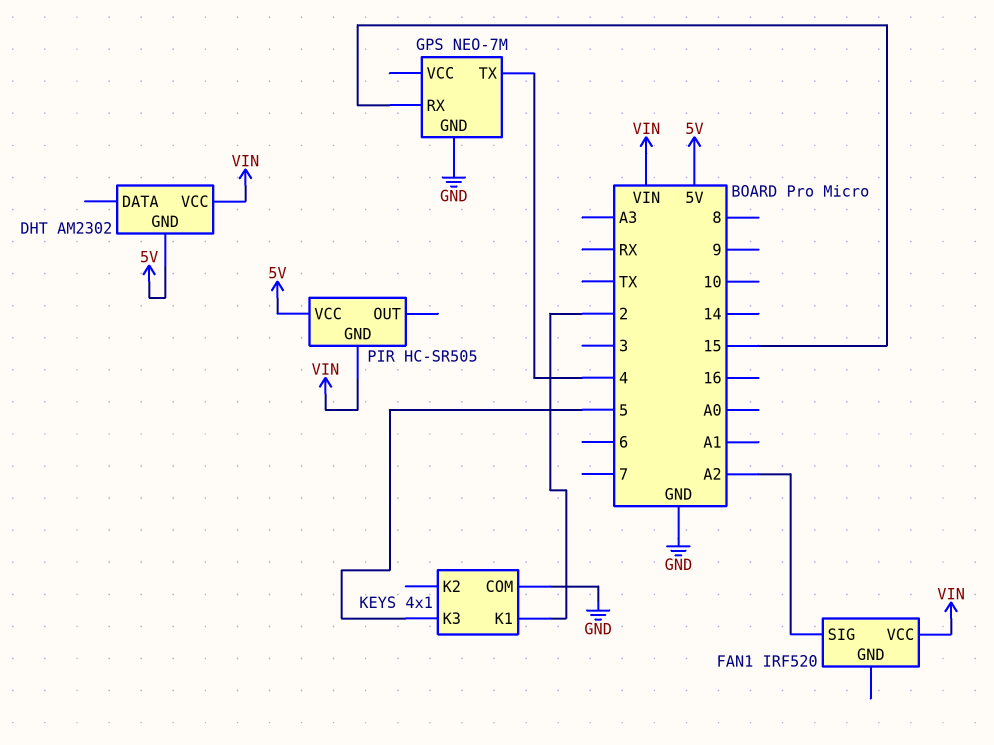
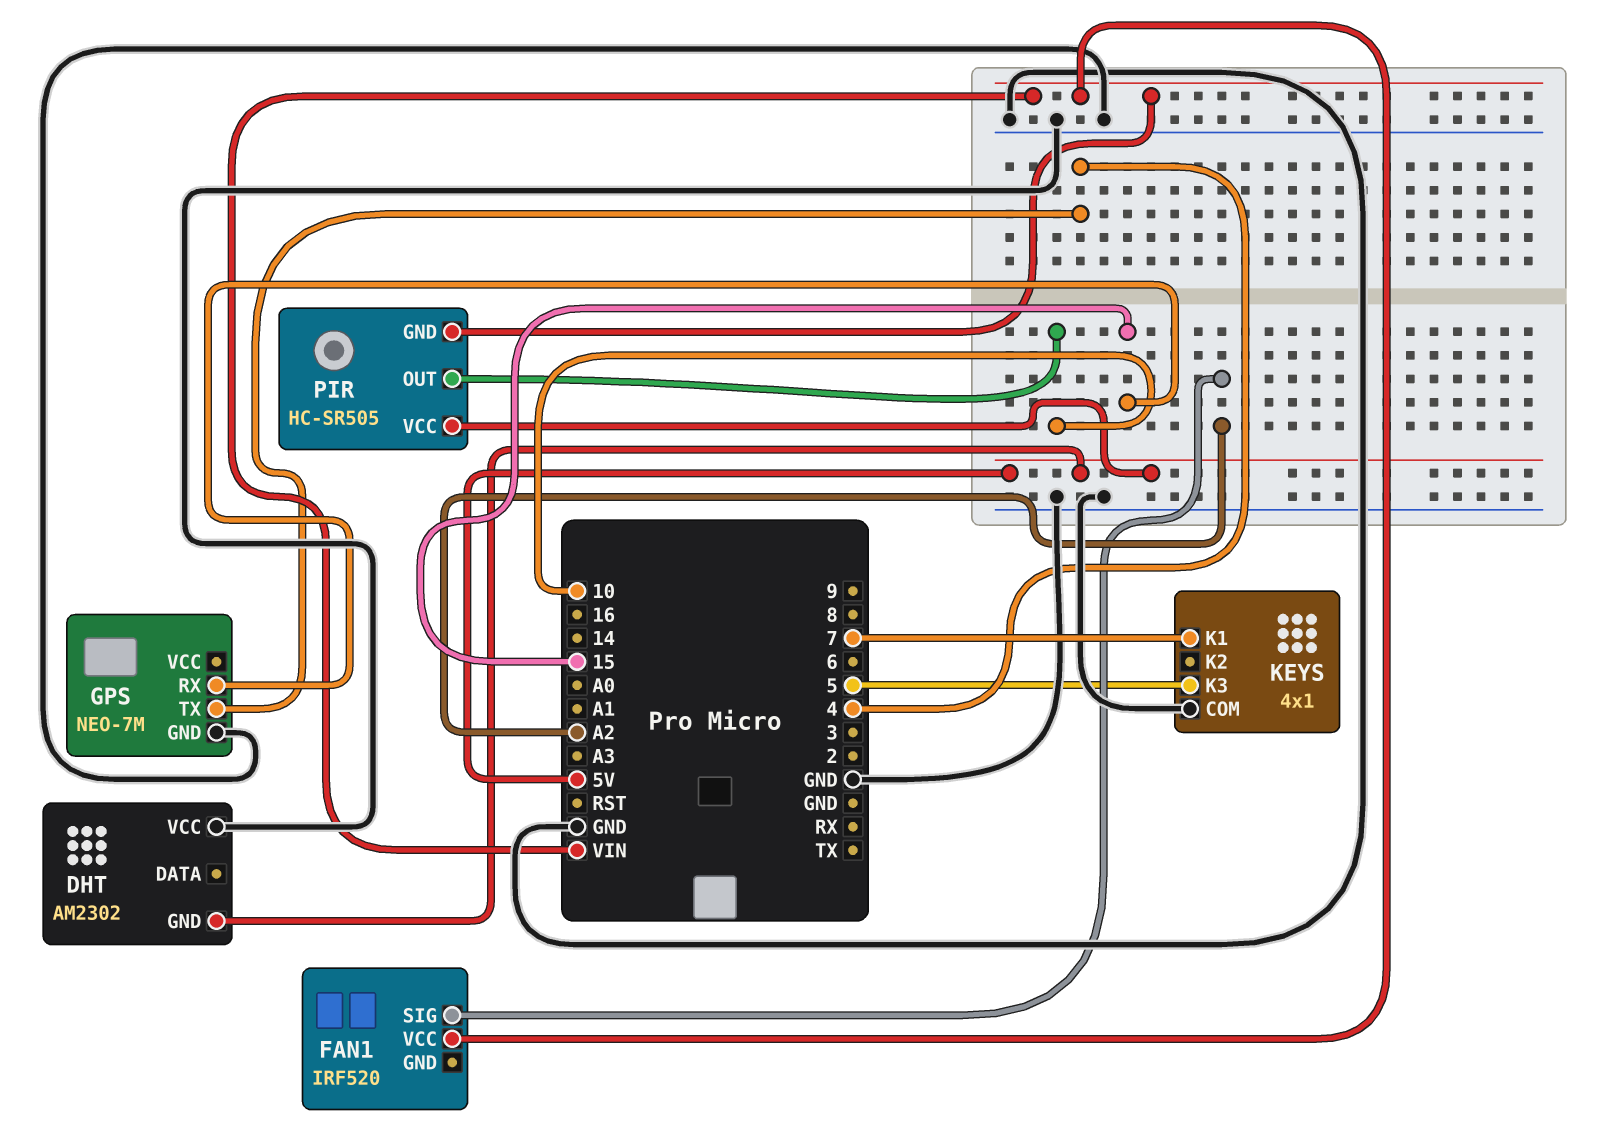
DHT pin VCC: VIN -> GND
KEYS pin K1: 2 -> 7
PIR pin OUT: none -> 10

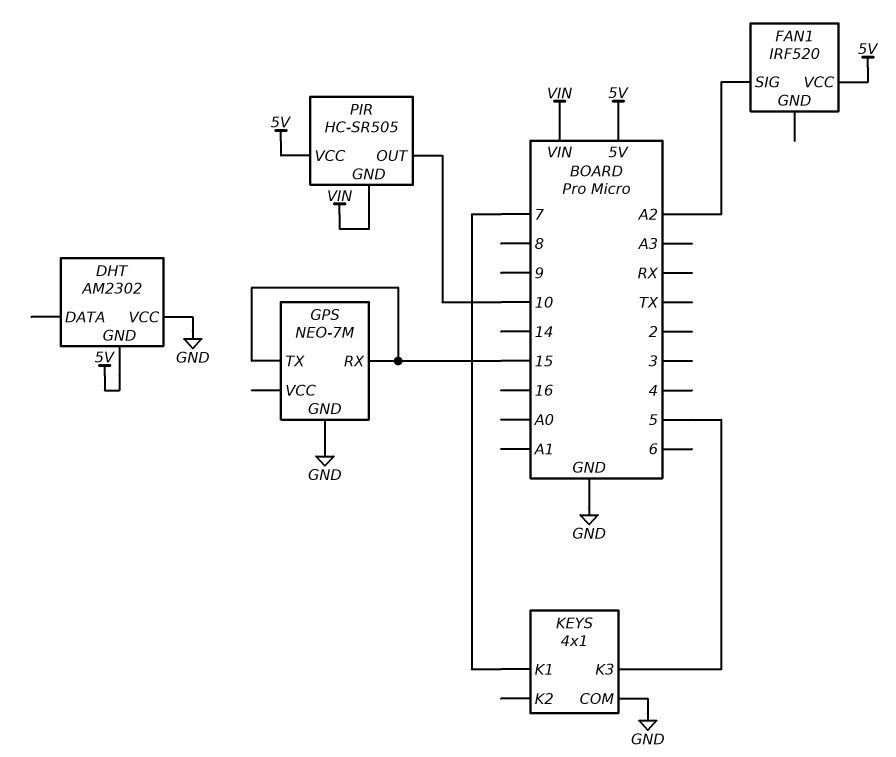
FAN1 pin VCC: VIN -> 5V
GPS pin TX: 4 -> 15

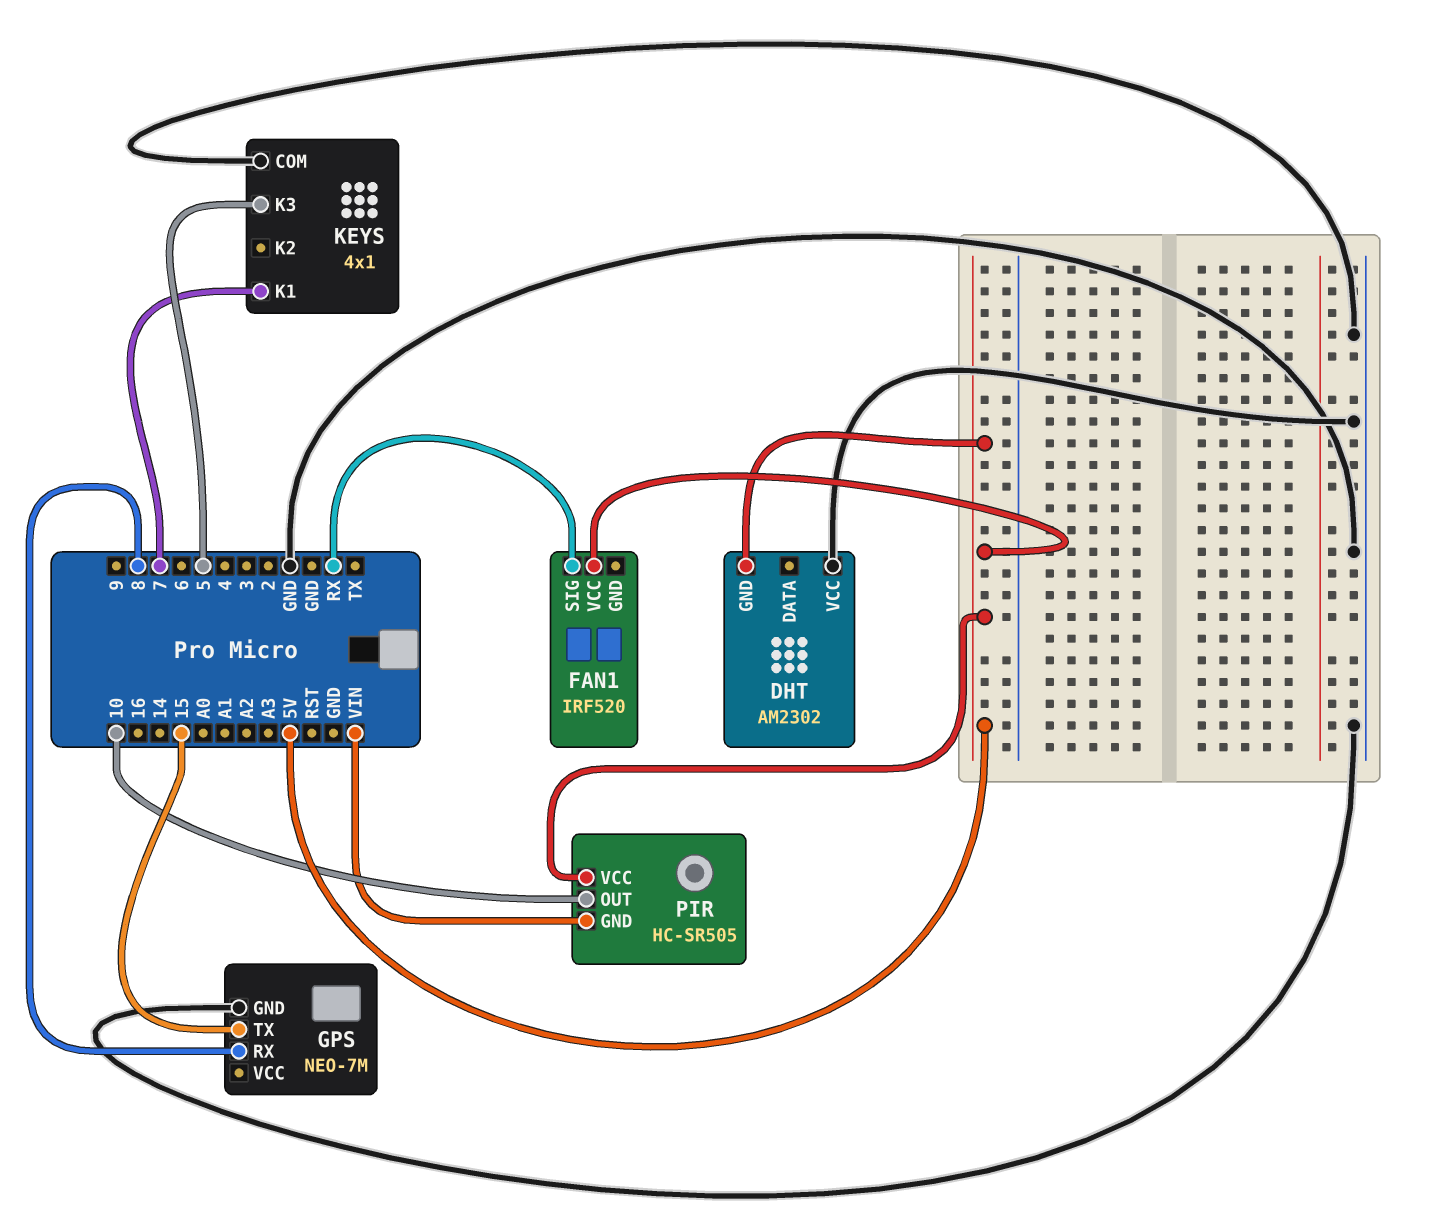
FAN1 pin SIG: A2 -> RX
GPS pin RX: 15 -> 8

